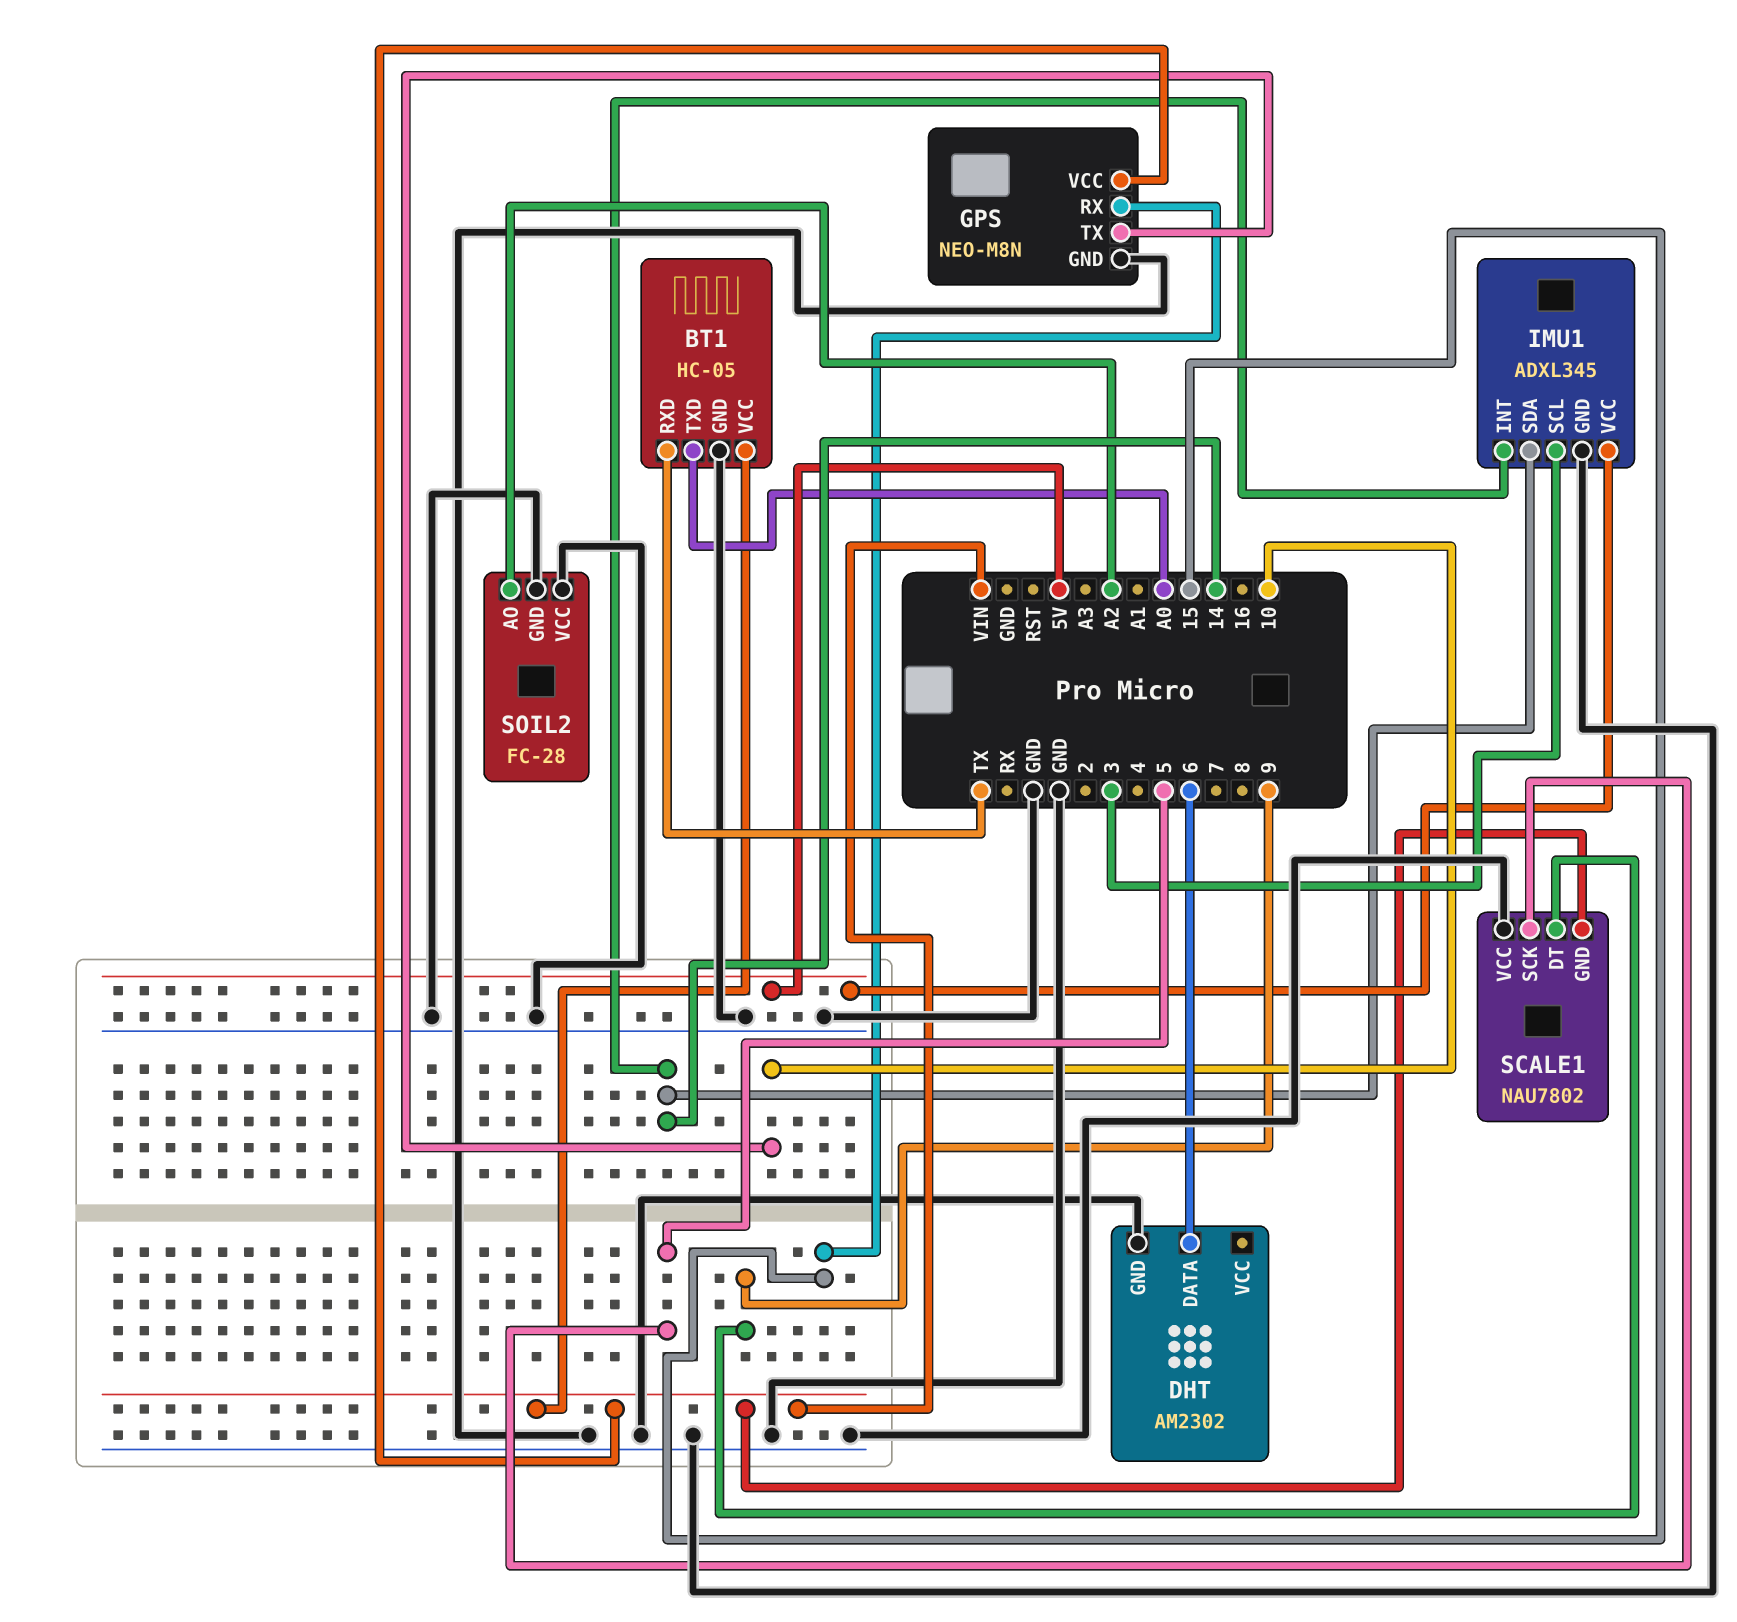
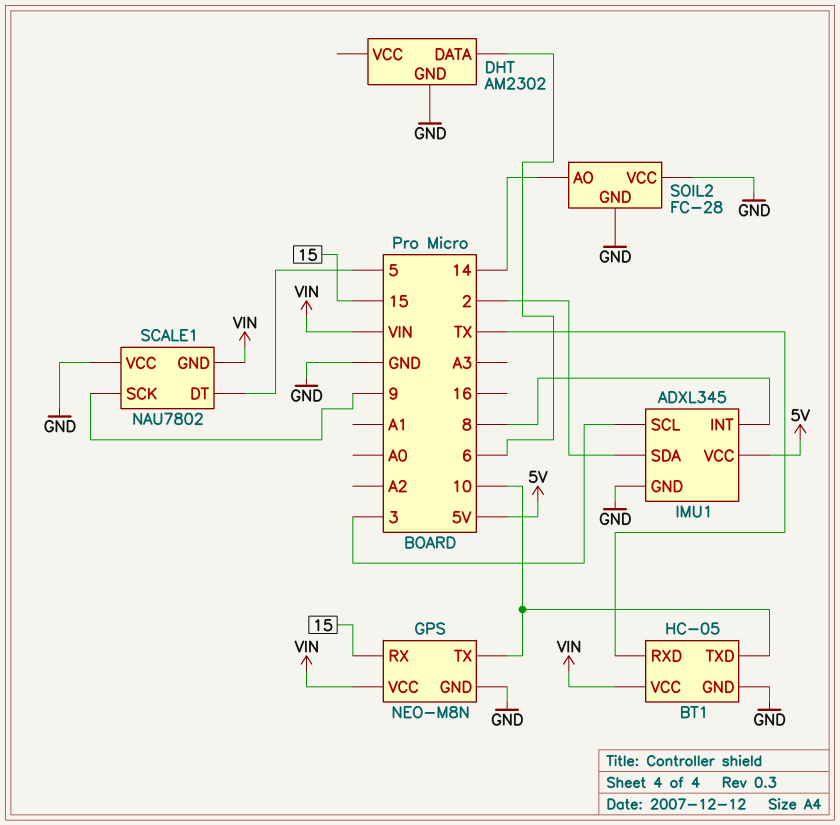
BT1 pin TXD: A0 -> 10
IMU1 pin INT: 14 -> 8
IMU1 pin SDA: 14 -> 2
SCALE1 pin DT: 9 -> 5
SCALE1 pin SCK: 5 -> 9
SOIL2 pin AO: A2 -> 14

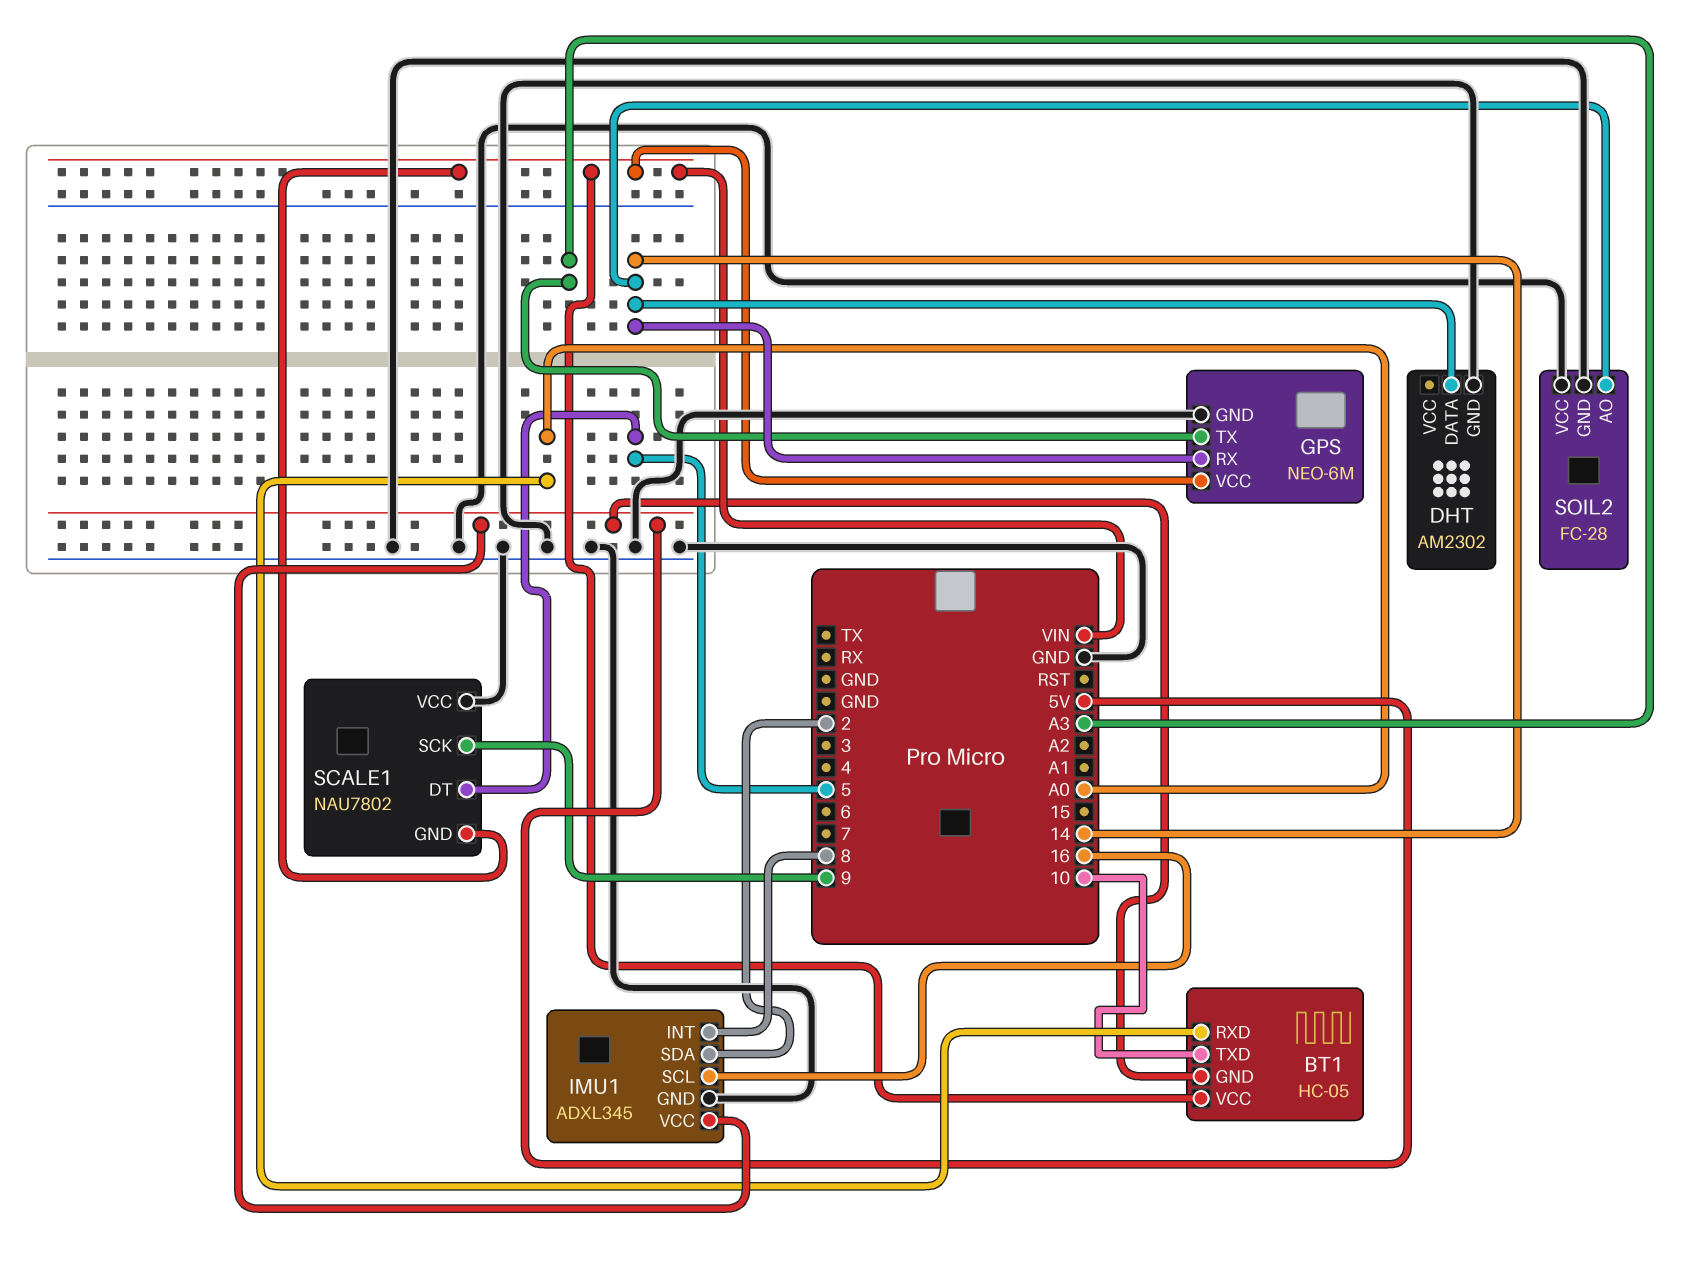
BT1 pin GND: GND -> 5V
BT1 pin RXD: TX -> A0
DHT pin DATA: 6 -> 14
GPS: NEO-M8N -> NEO-6M
GPS pin RX: 15 -> 14
GPS pin TX: 10 -> A3
IMU1 pin SCL: 3 -> 16

